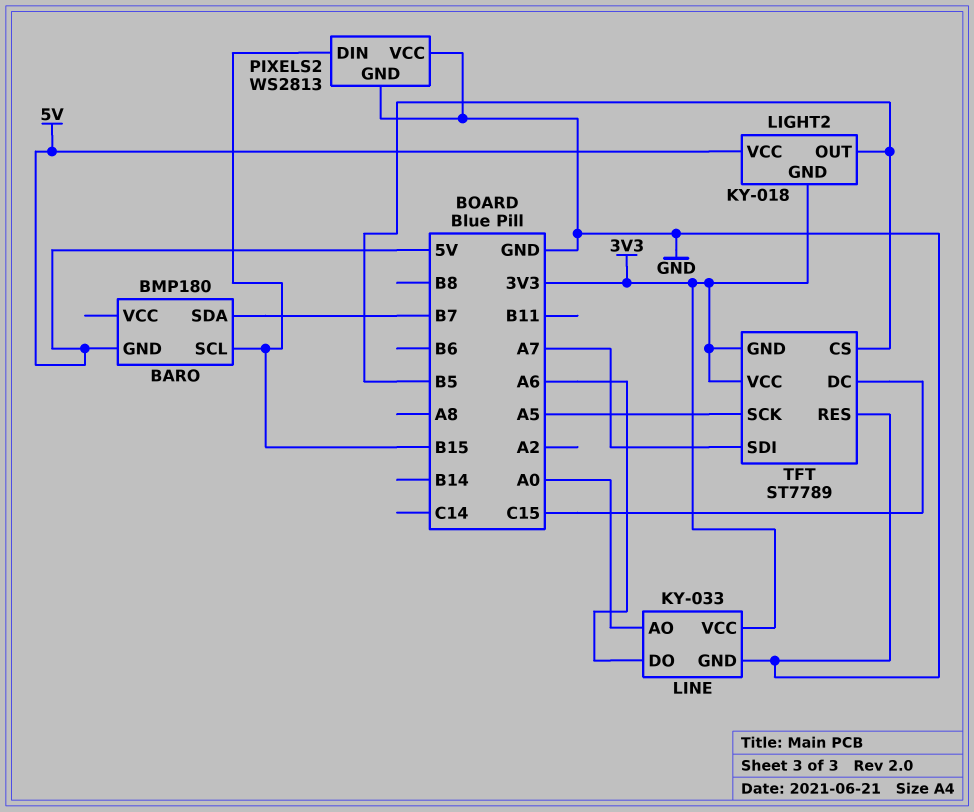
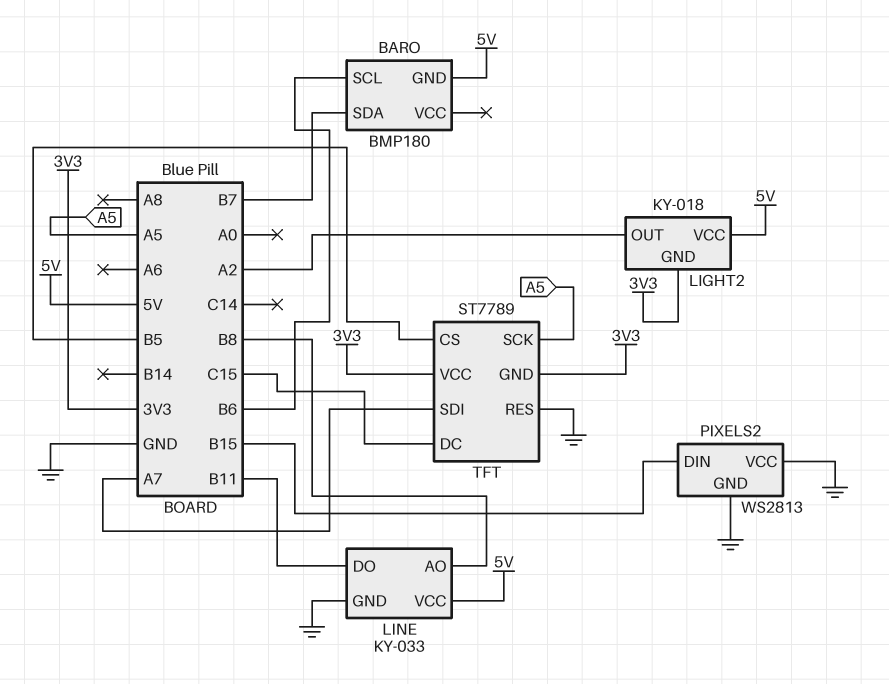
BARO pin SCL: B15 -> B6
LIGHT2 pin OUT: B5 -> A2
LINE pin AO: A0 -> B8
LINE pin DO: A6 -> B11
LINE pin VCC: 3V3 -> 5V

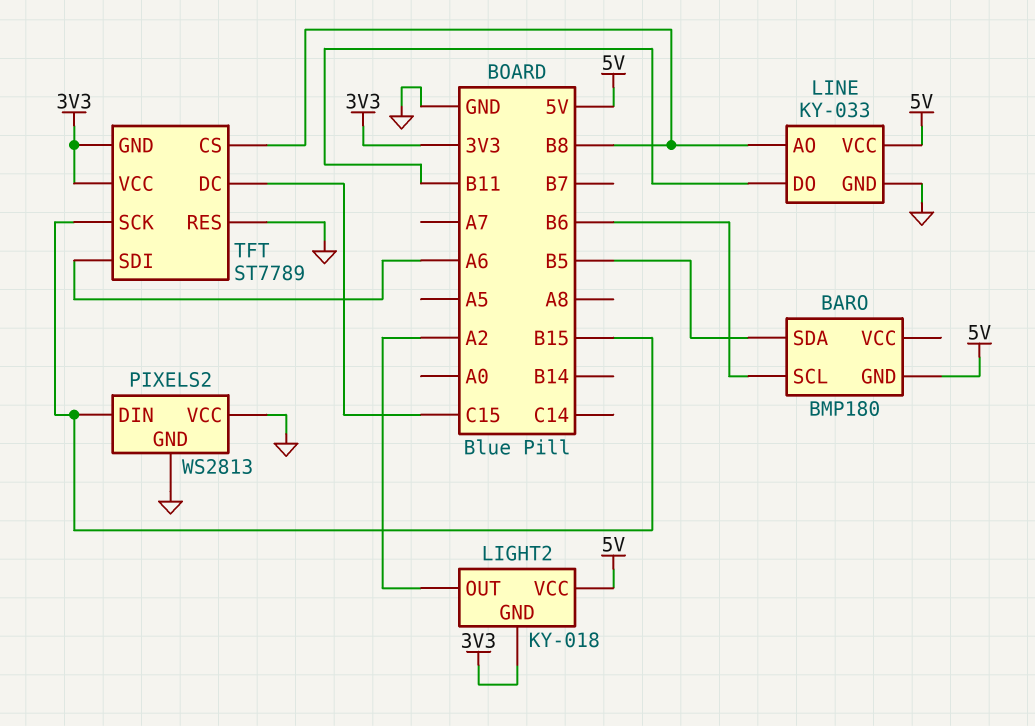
BARO pin SDA: B7 -> B5
TFT pin CS: B5 -> B8
TFT pin SCK: A5 -> B15
TFT pin SDI: A7 -> A6

